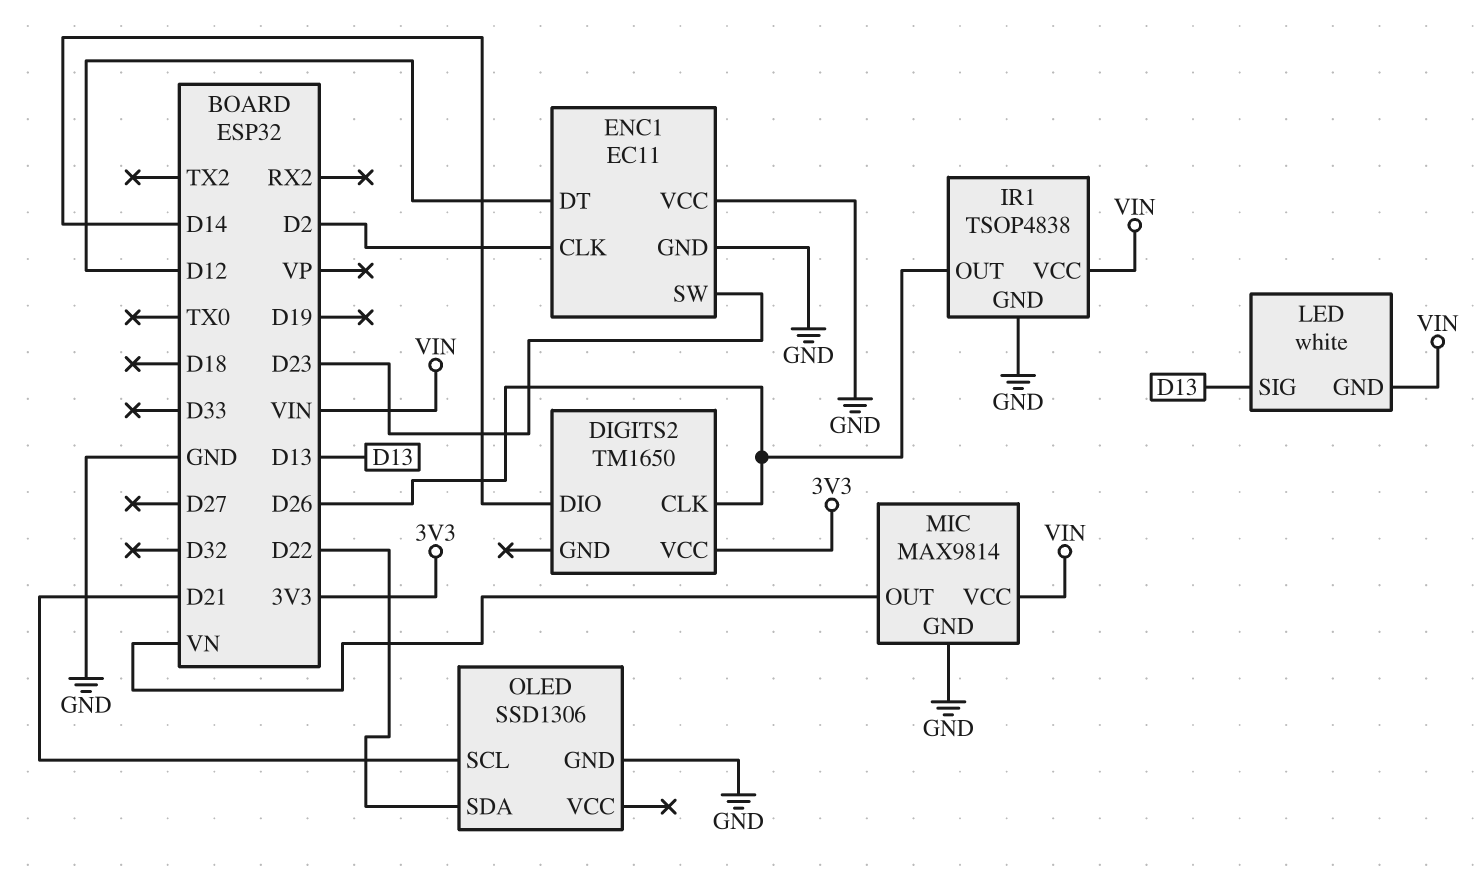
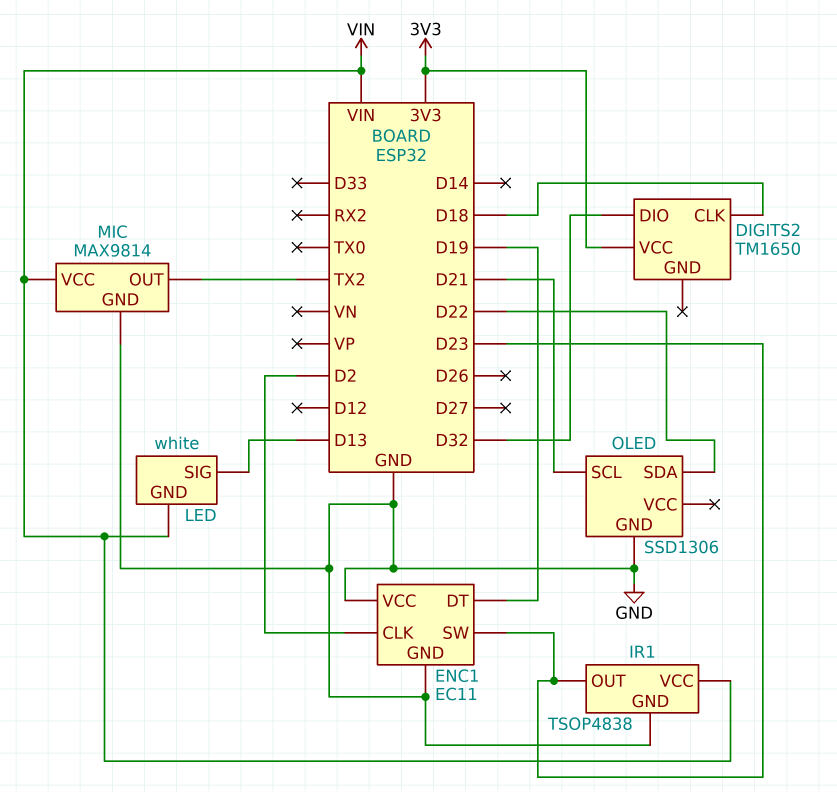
DIGITS2 pin CLK: D26 -> D18
DIGITS2 pin DIO: D14 -> D32
ENC1 pin DT: D12 -> D19
IR1 pin OUT: D26 -> D23
MIC pin OUT: VN -> TX2

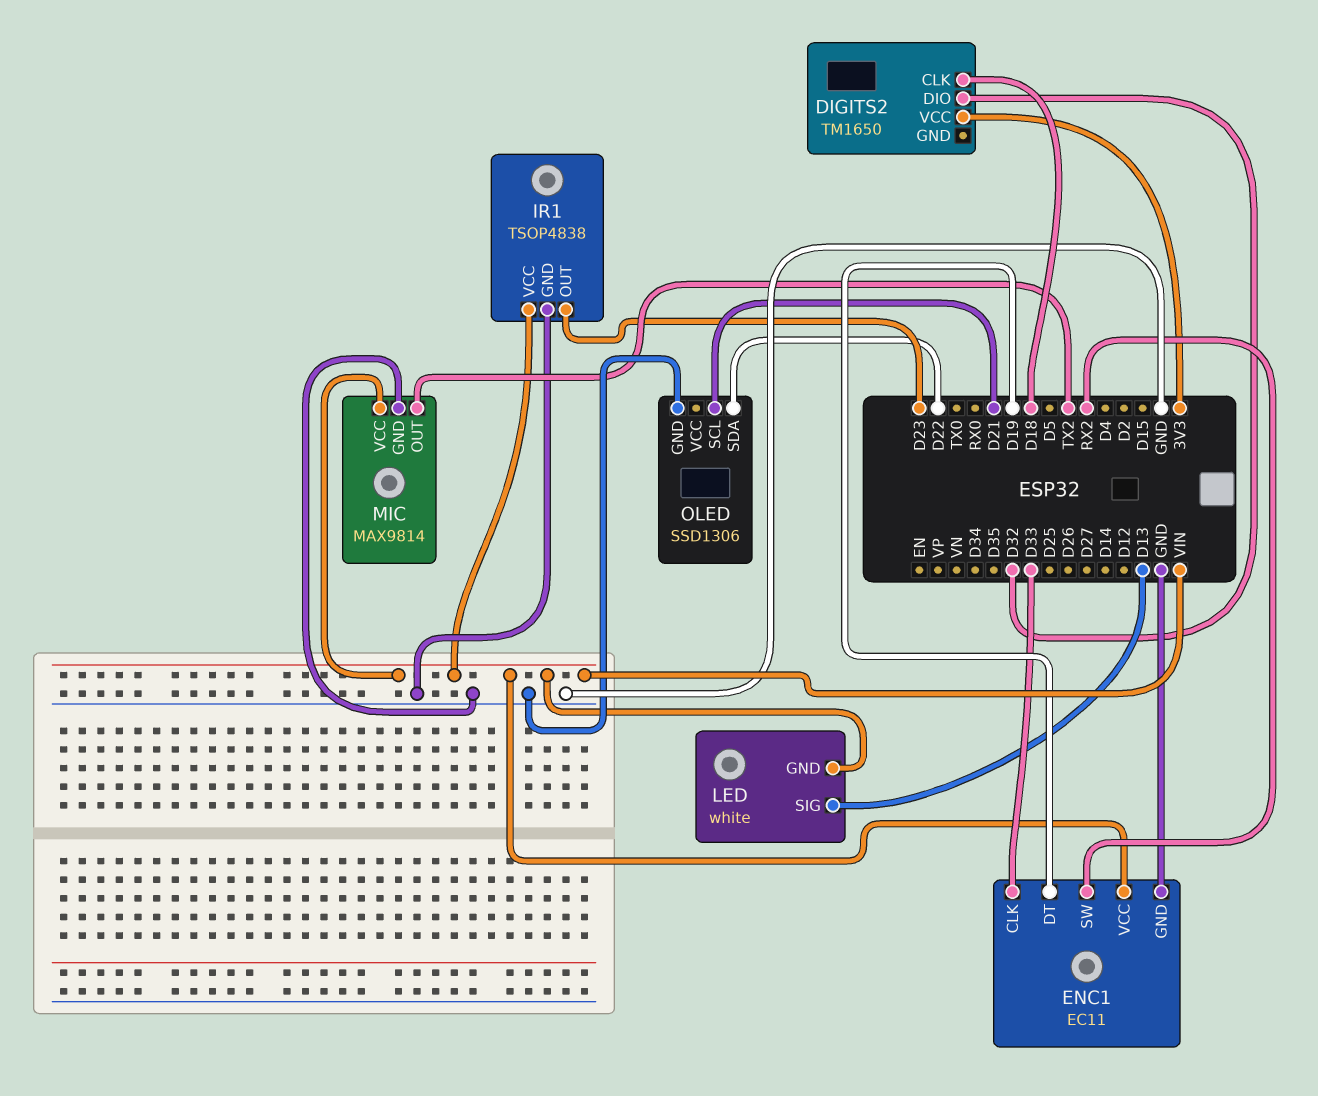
ENC1 pin CLK: D2 -> D33
ENC1 pin SW: D23 -> RX2
ENC1 pin VCC: GND -> VIN

